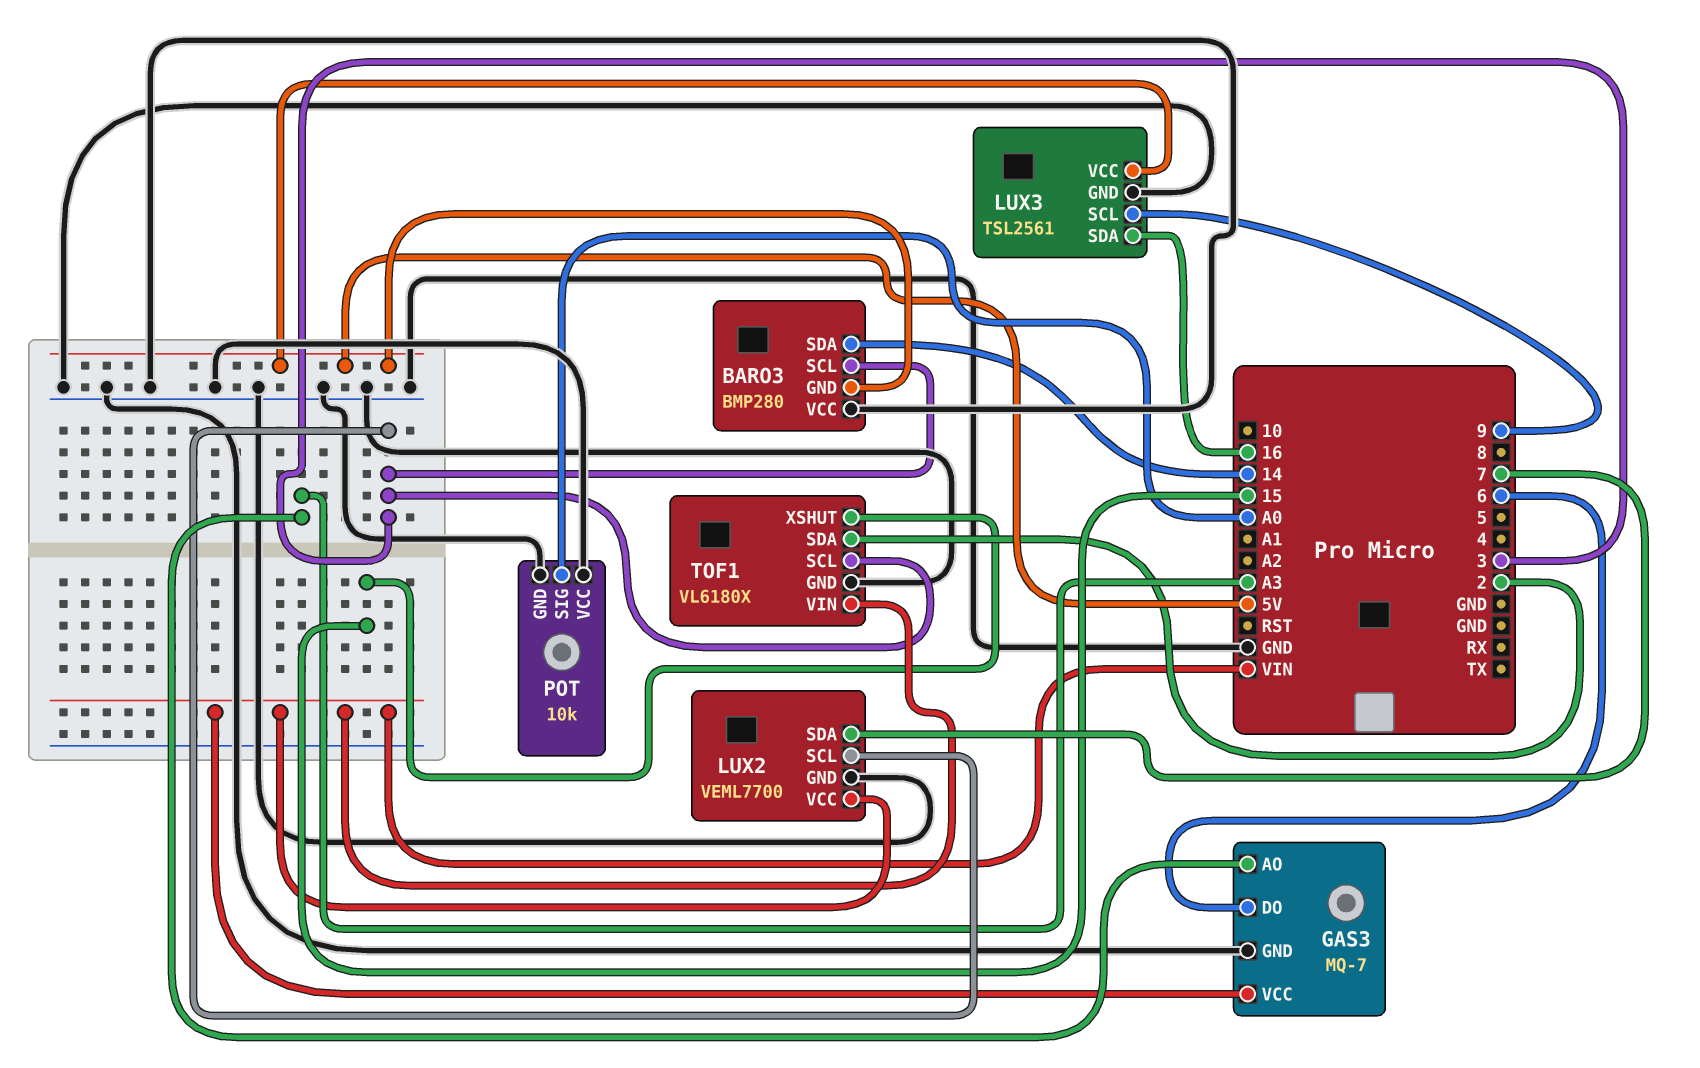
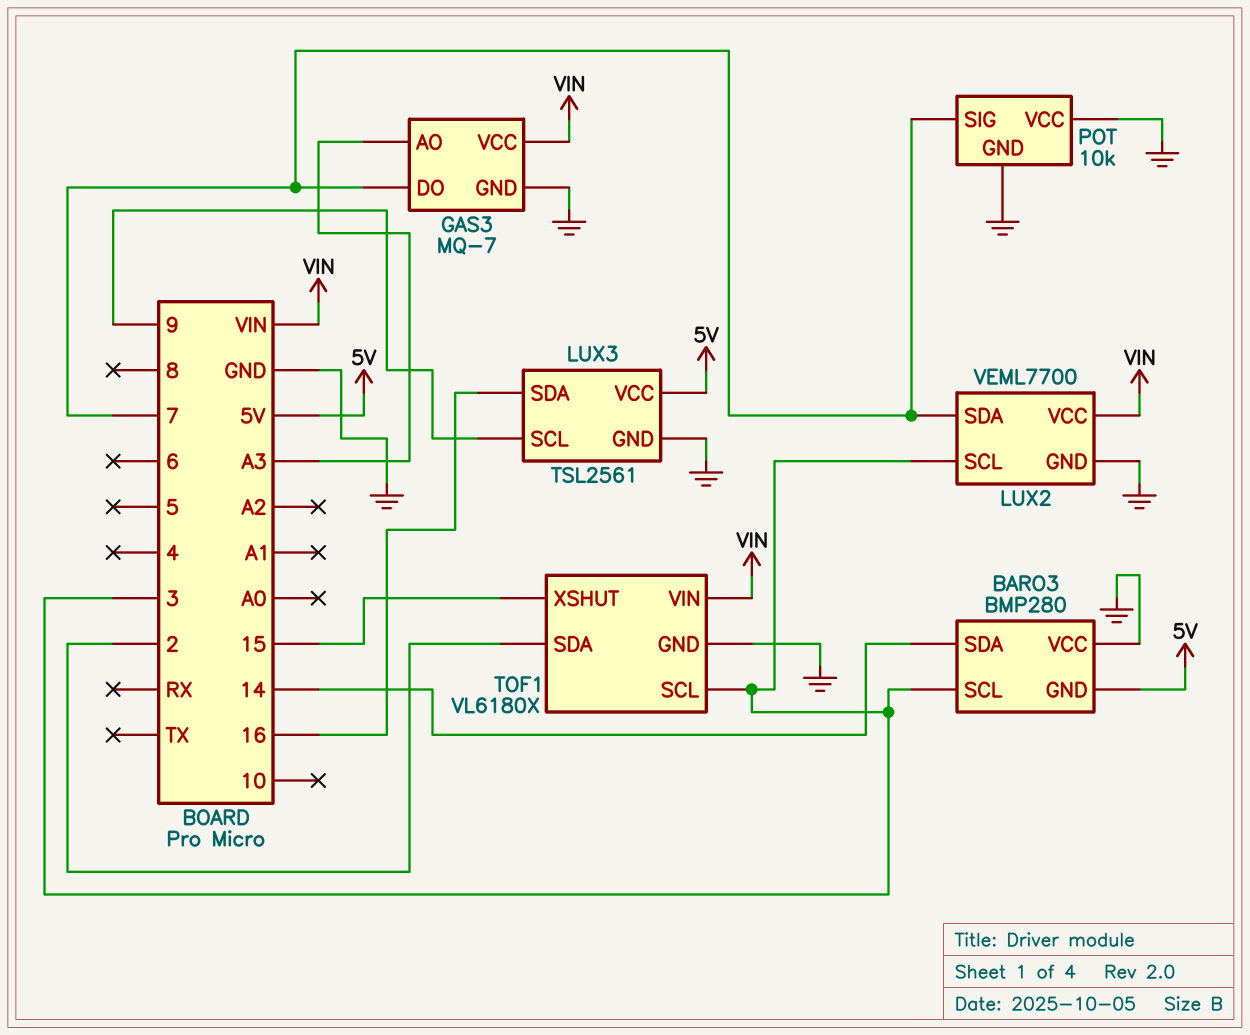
GAS3 pin DO: 6 -> 7
POT pin SIG: A0 -> 7

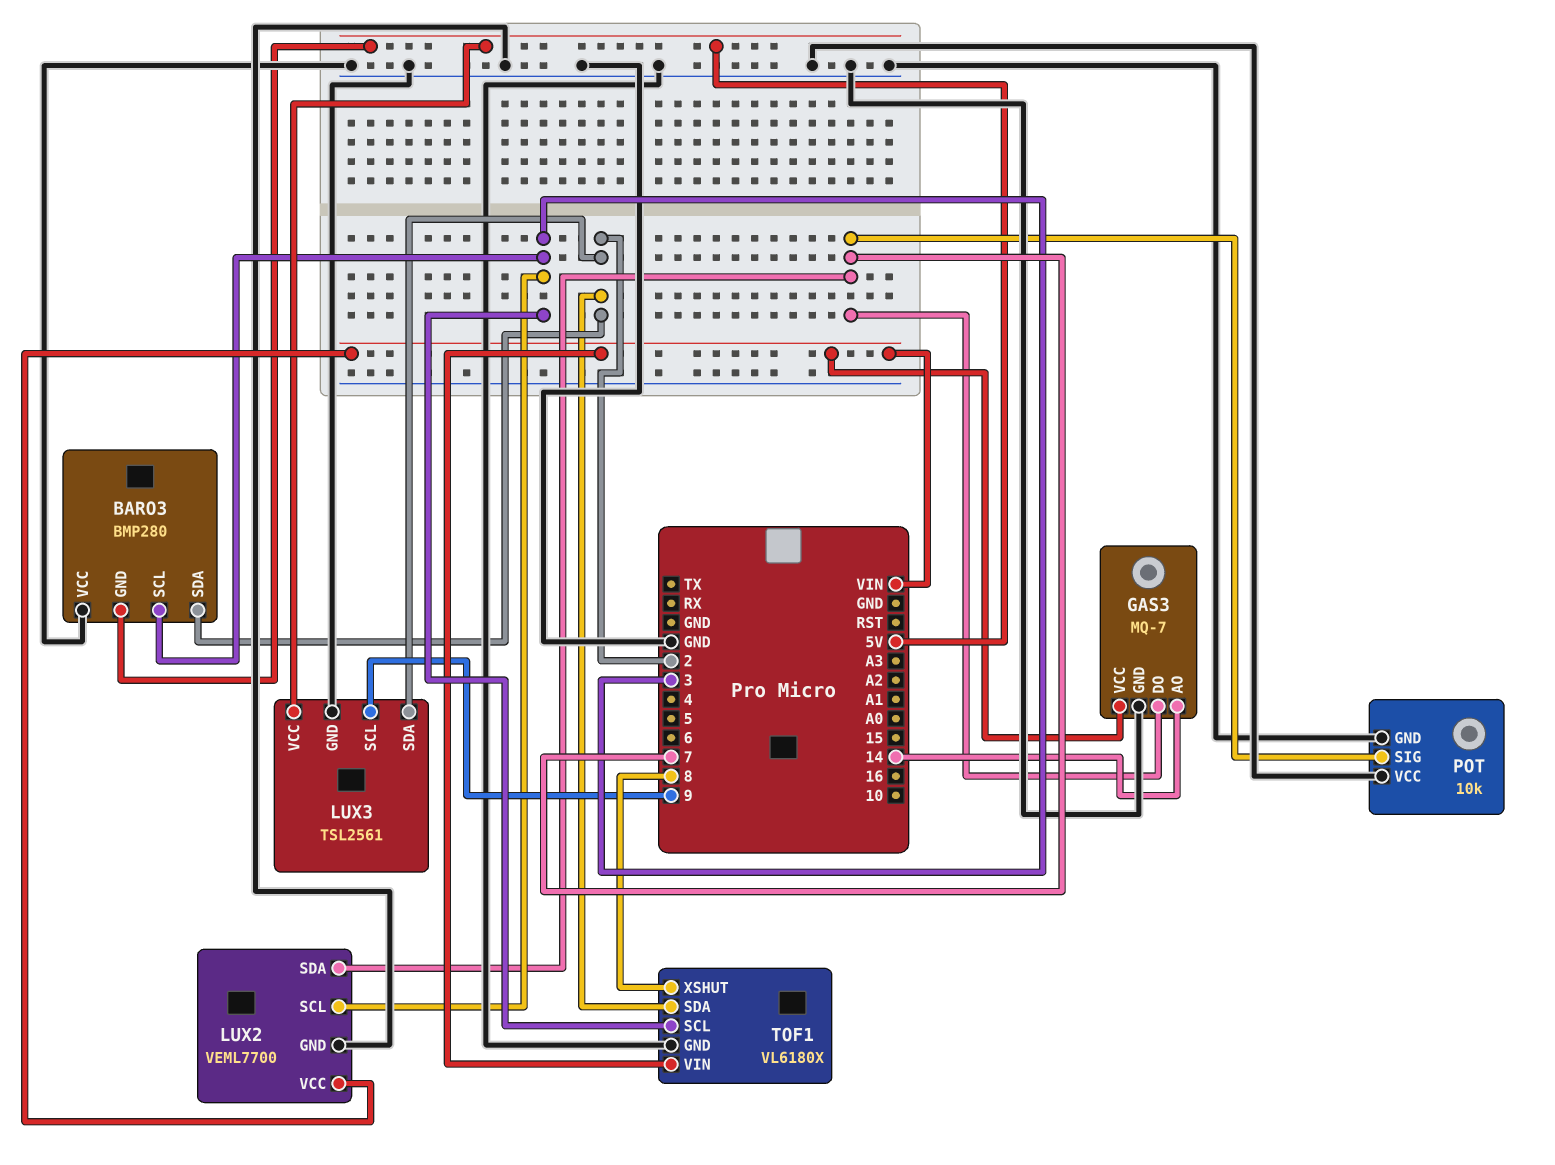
BARO3 pin SDA: 14 -> 2
GAS3 pin AO: A3 -> 14
LUX3 pin SDA: 16 -> 2
TOF1 pin XSHUT: 15 -> 8

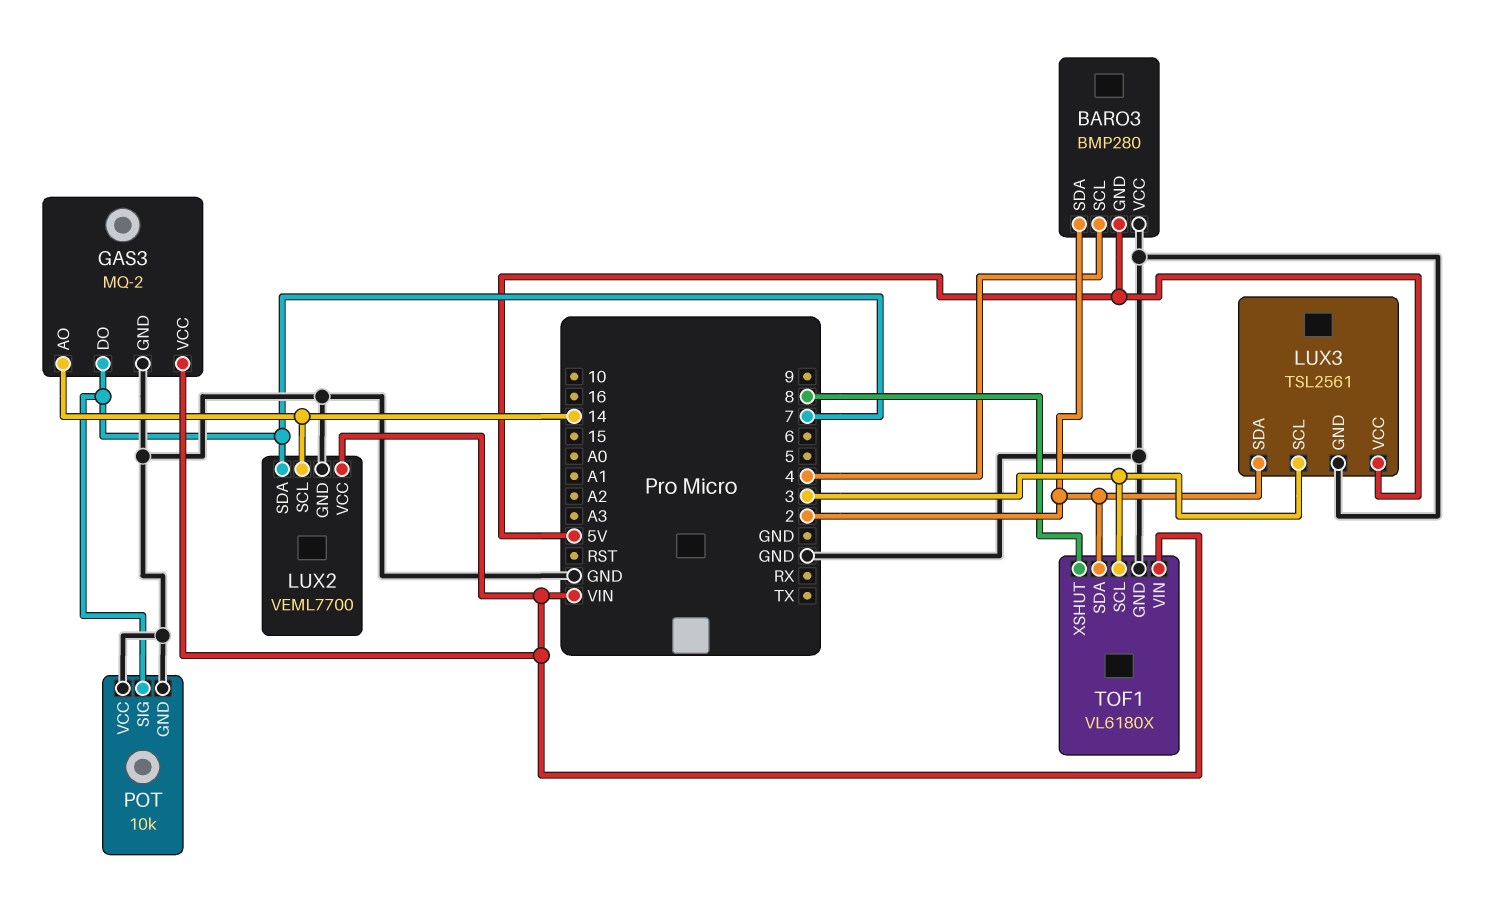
BARO3 pin SCL: 3 -> 4
GAS3: MQ-7 -> MQ-2
LUX2 pin SCL: 3 -> 14
LUX3 pin SCL: 9 -> 3

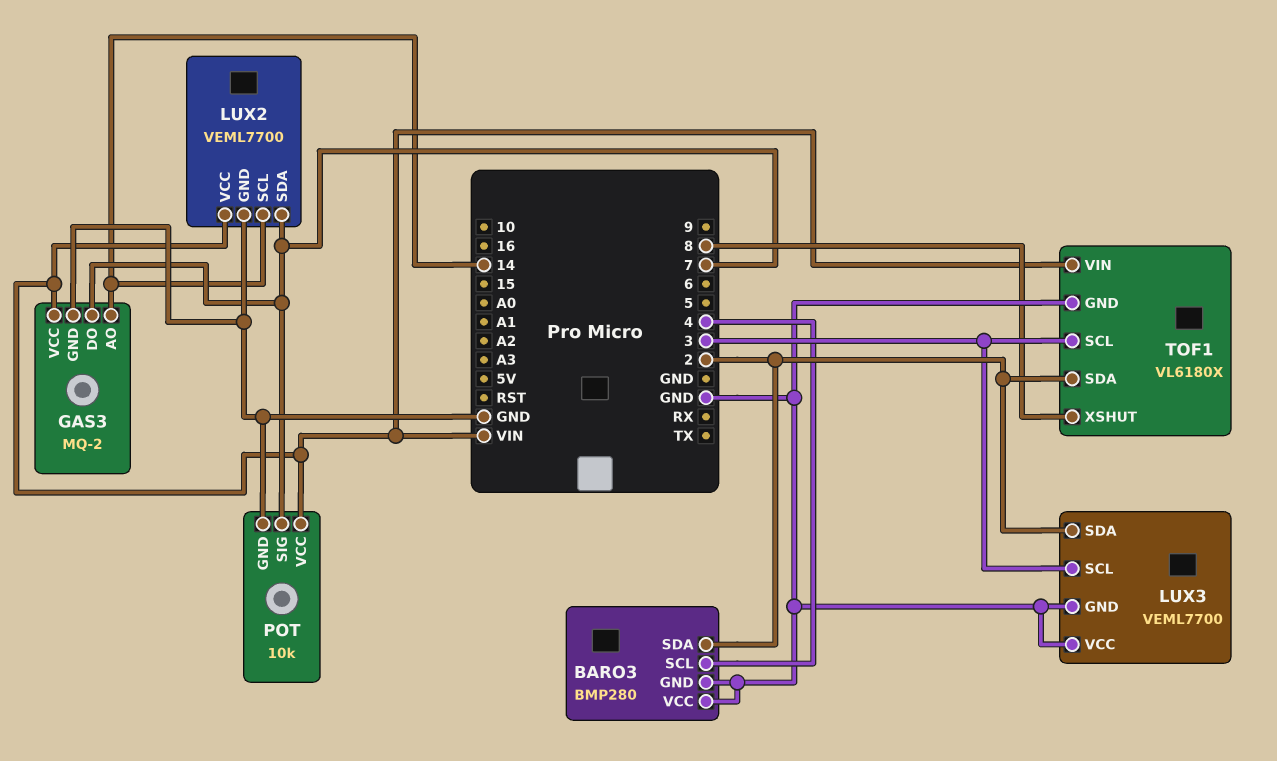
BARO3 pin GND: 5V -> GND
LUX3: TSL2561 -> VEML7700
LUX3 pin VCC: 5V -> GND
POT pin VCC: GND -> VIN

